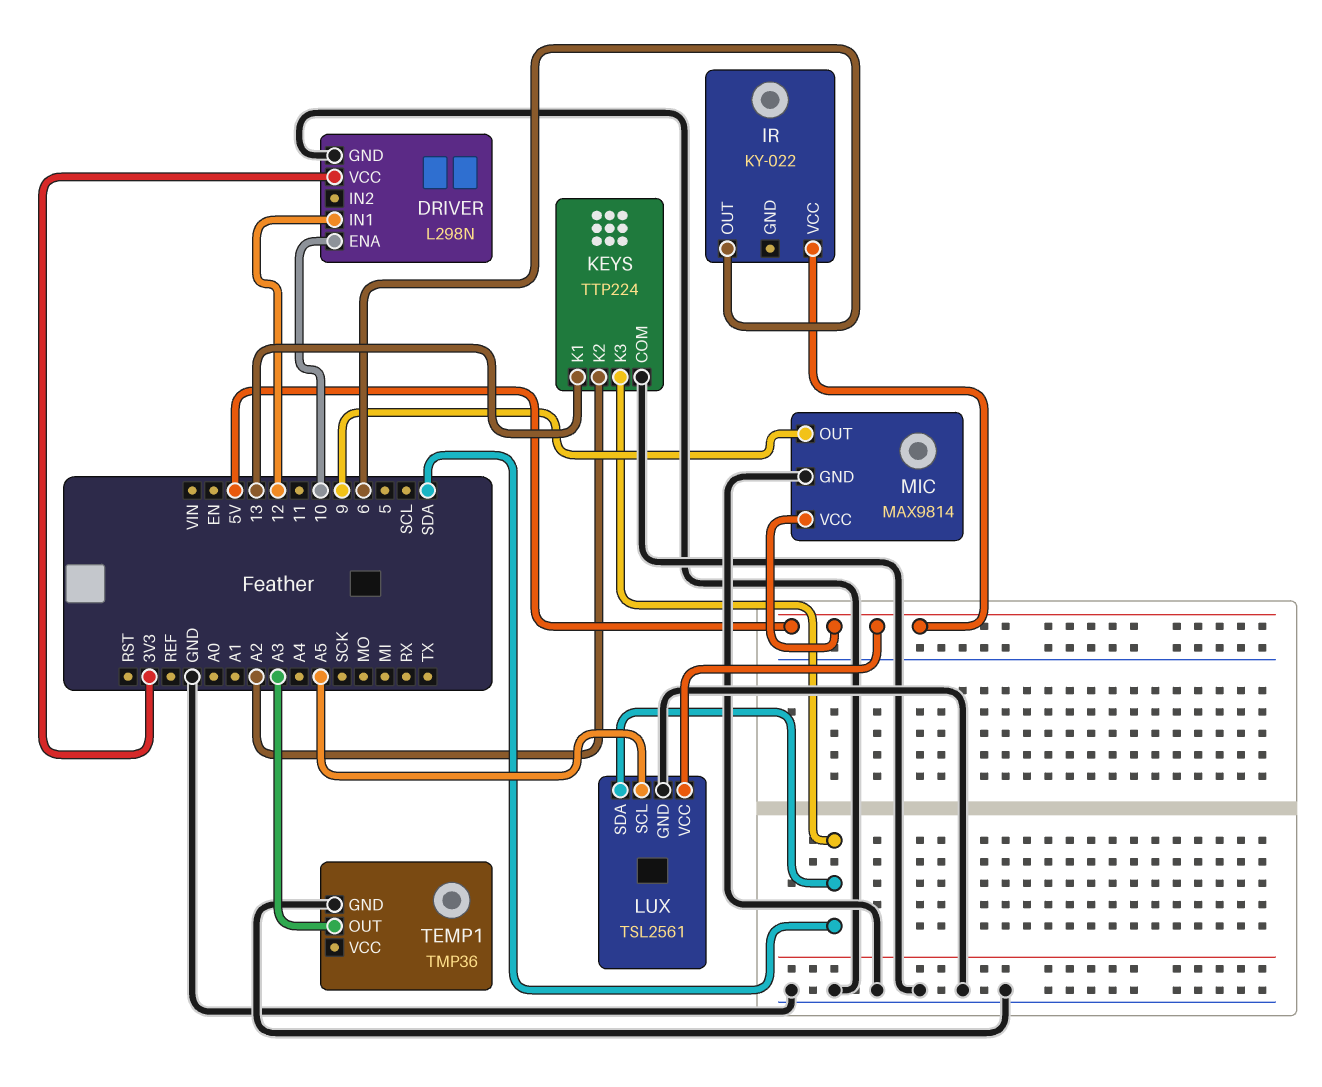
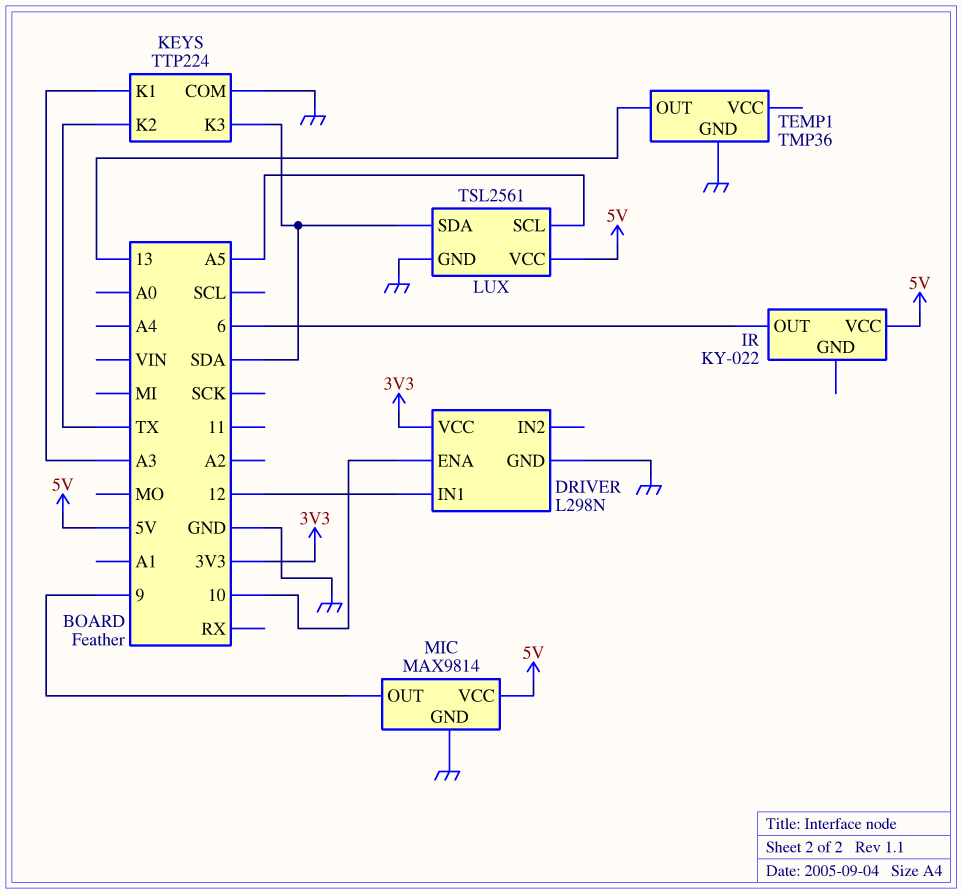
KEYS pin K1: 13 -> A3
KEYS pin K2: A2 -> TX
TEMP1 pin OUT: A3 -> 13

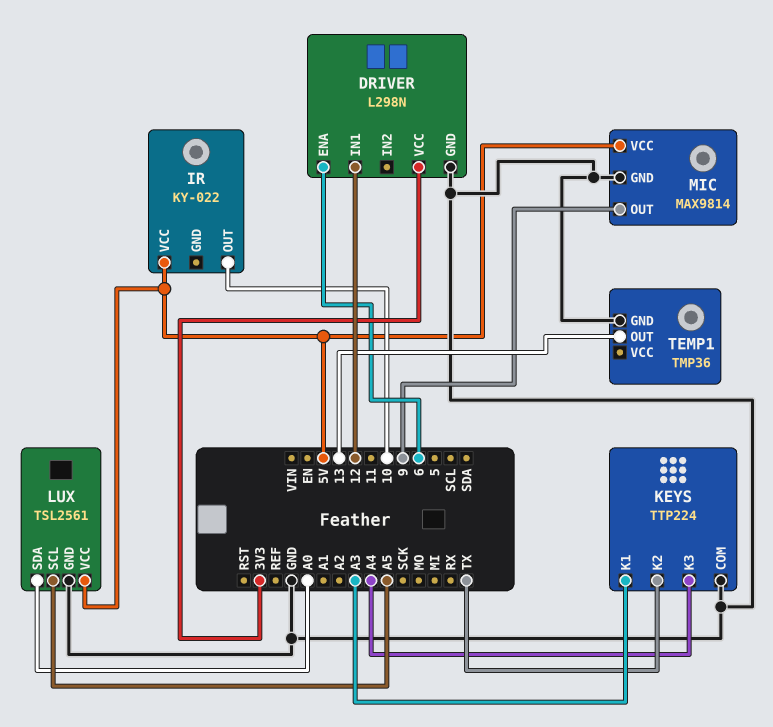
DRIVER pin ENA: 10 -> 6
IR pin OUT: 6 -> 10
KEYS pin K3: SDA -> A4
LUX pin SDA: SDA -> A0

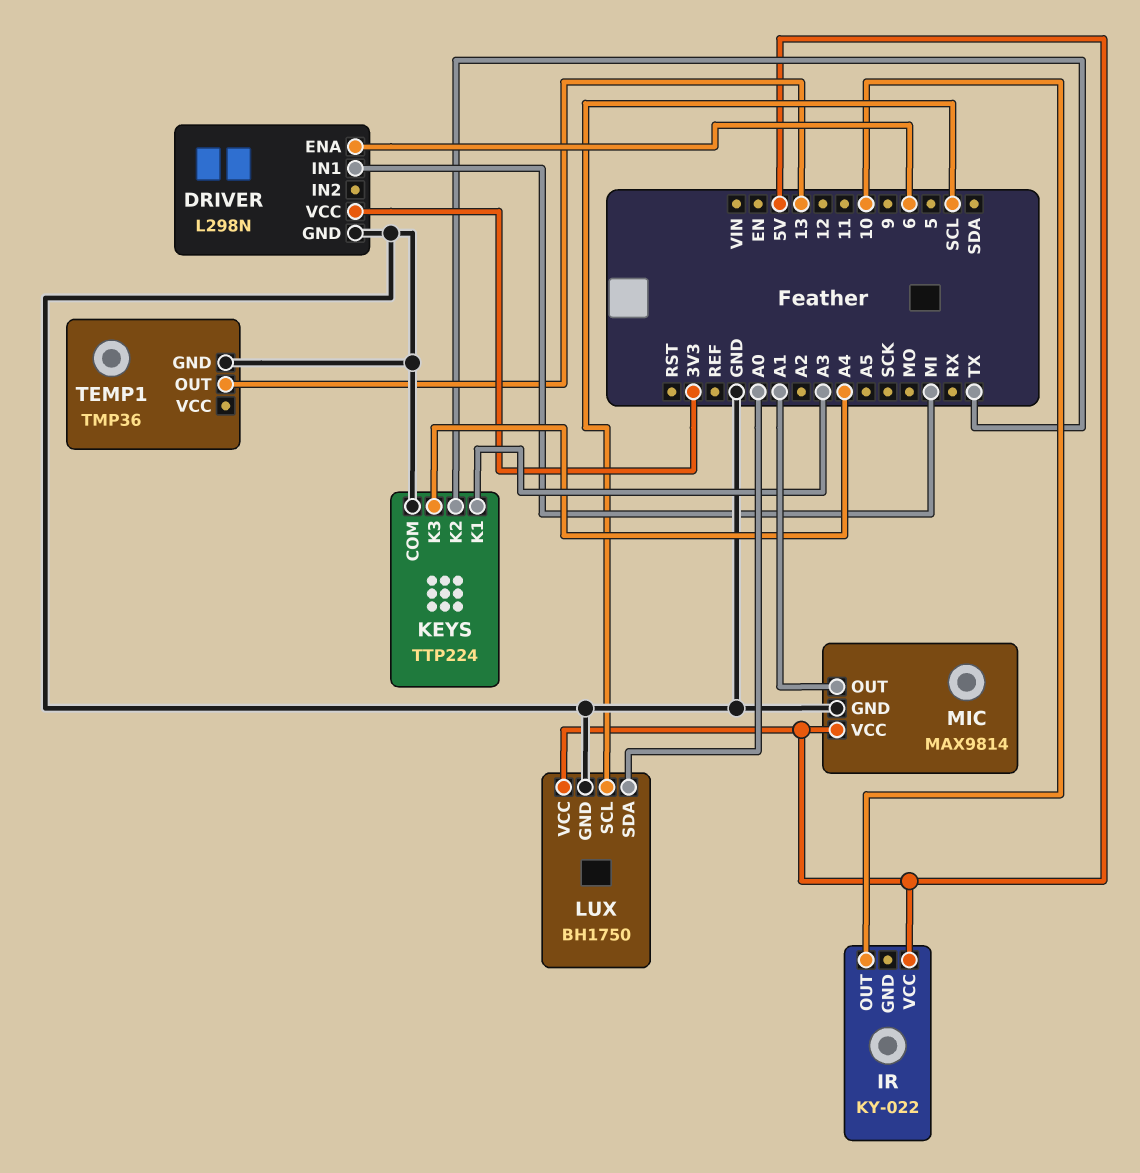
DRIVER pin IN1: 12 -> MI
LUX: TSL2561 -> BH1750
LUX pin SCL: A5 -> SCL
MIC pin OUT: 9 -> A1

